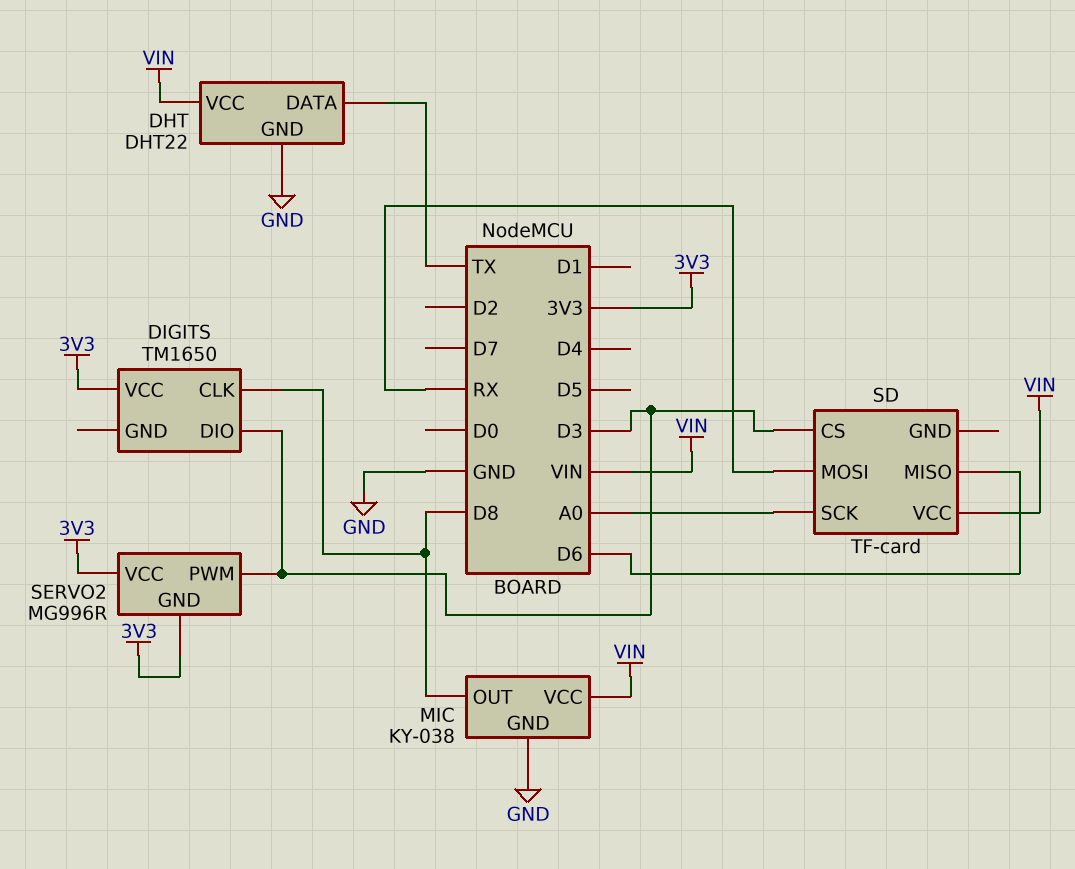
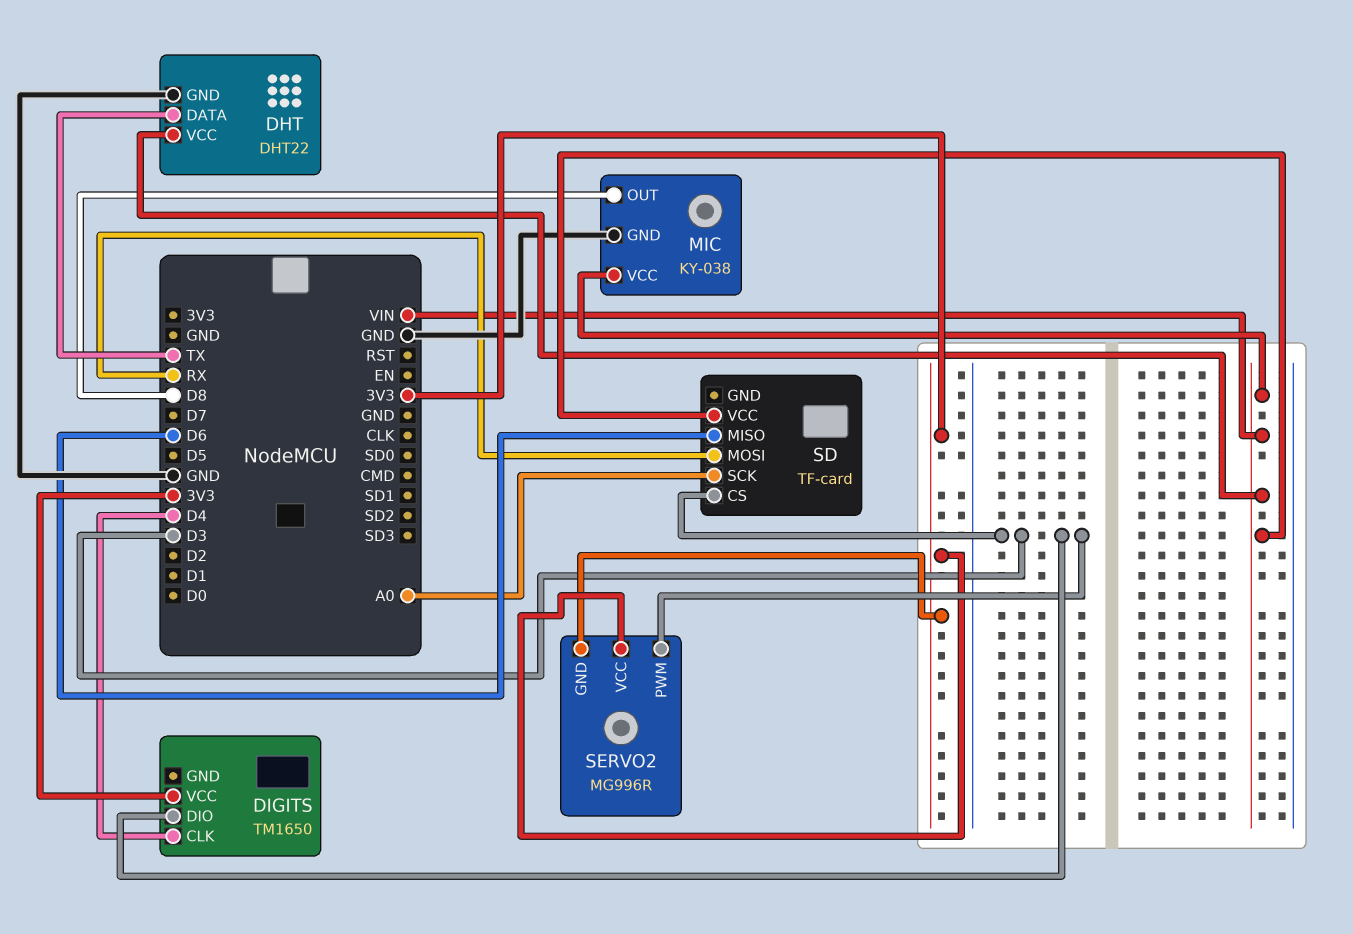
DIGITS pin CLK: D8 -> D4

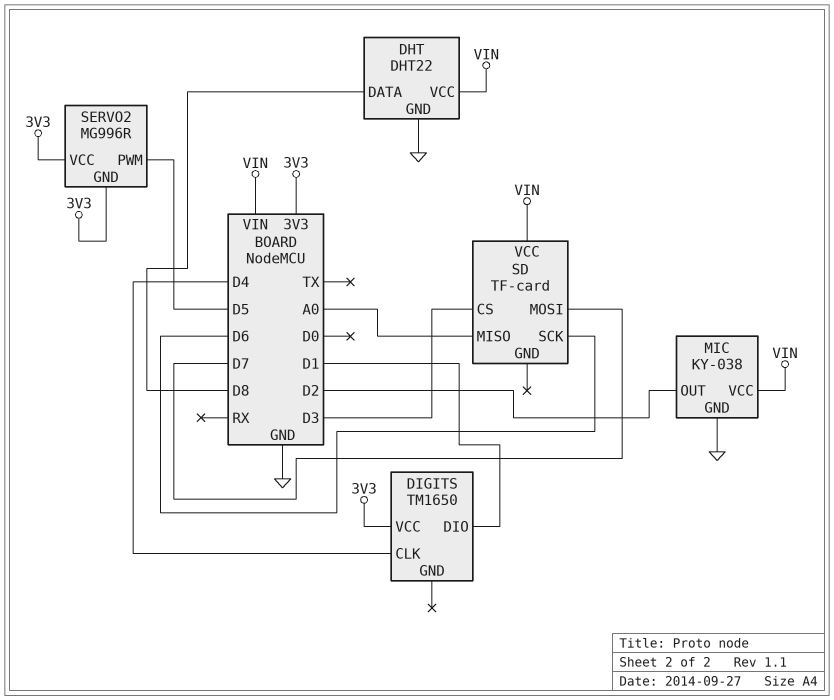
DHT pin DATA: TX -> D8
DIGITS pin DIO: D3 -> D1
MIC pin OUT: D8 -> D2
SD pin MISO: D6 -> A0
SD pin MOSI: RX -> D7
SD pin SCK: A0 -> D6
SERVO2 pin PWM: D3 -> D5

